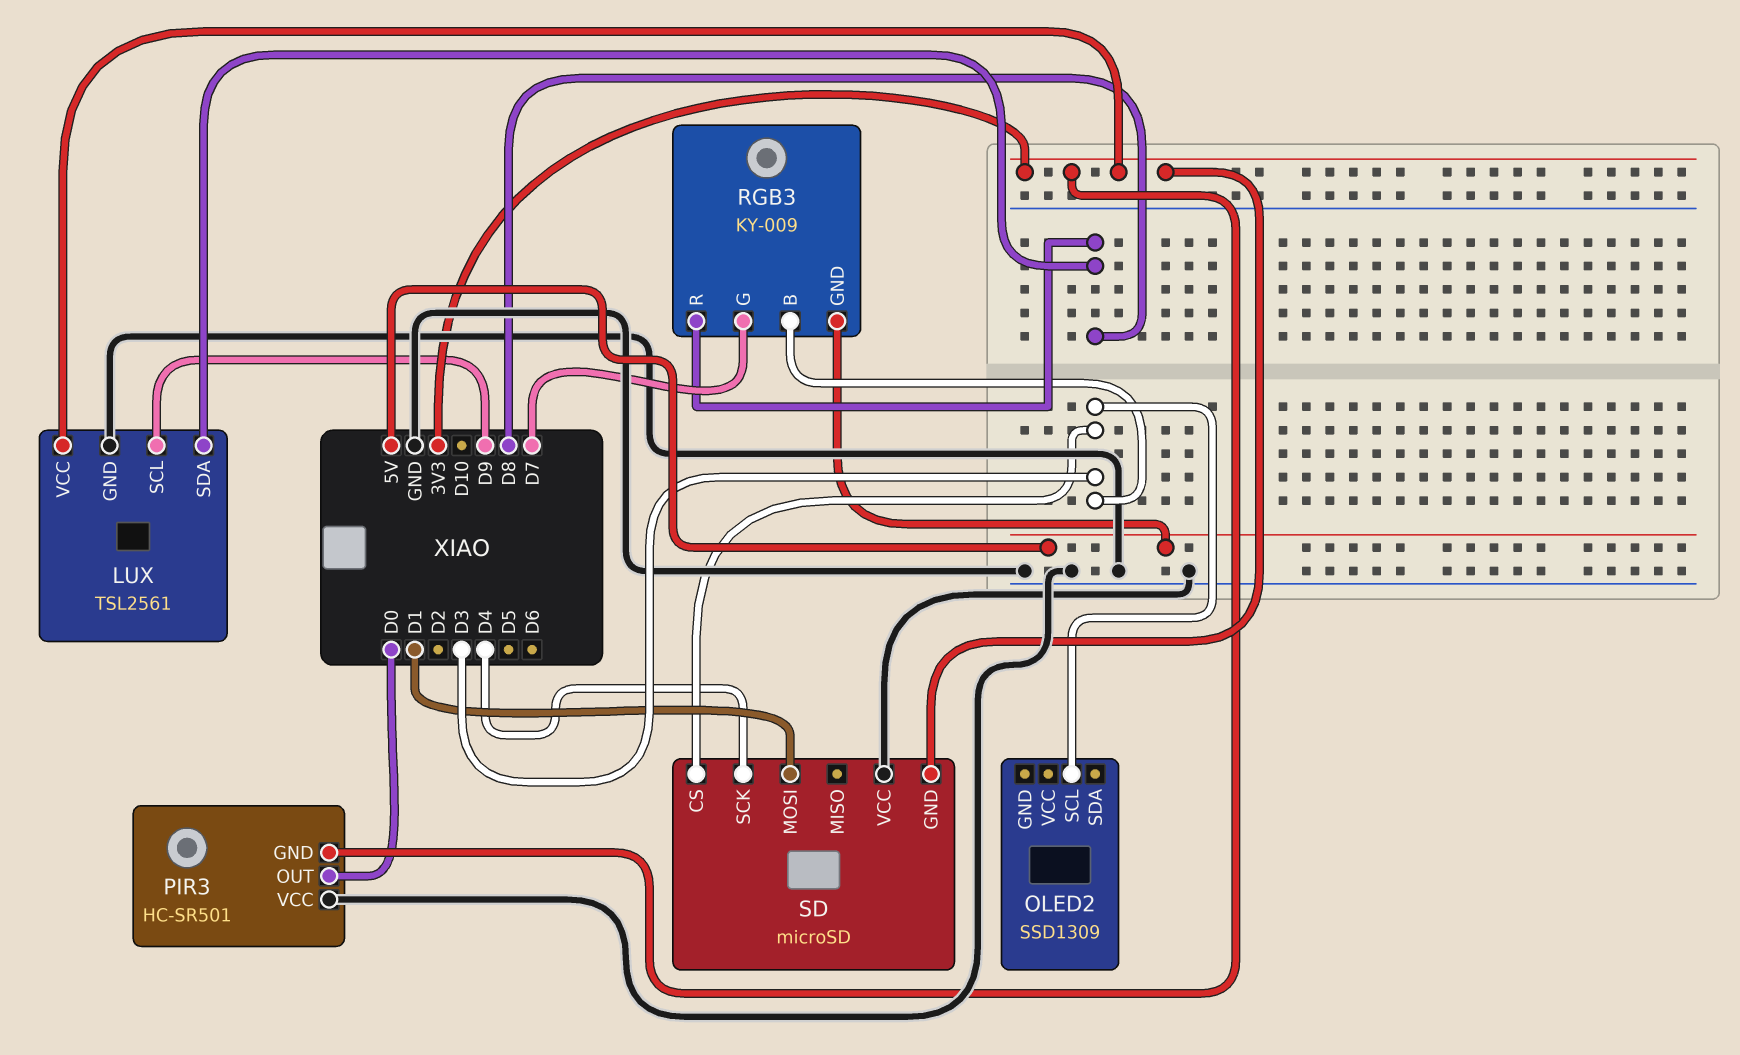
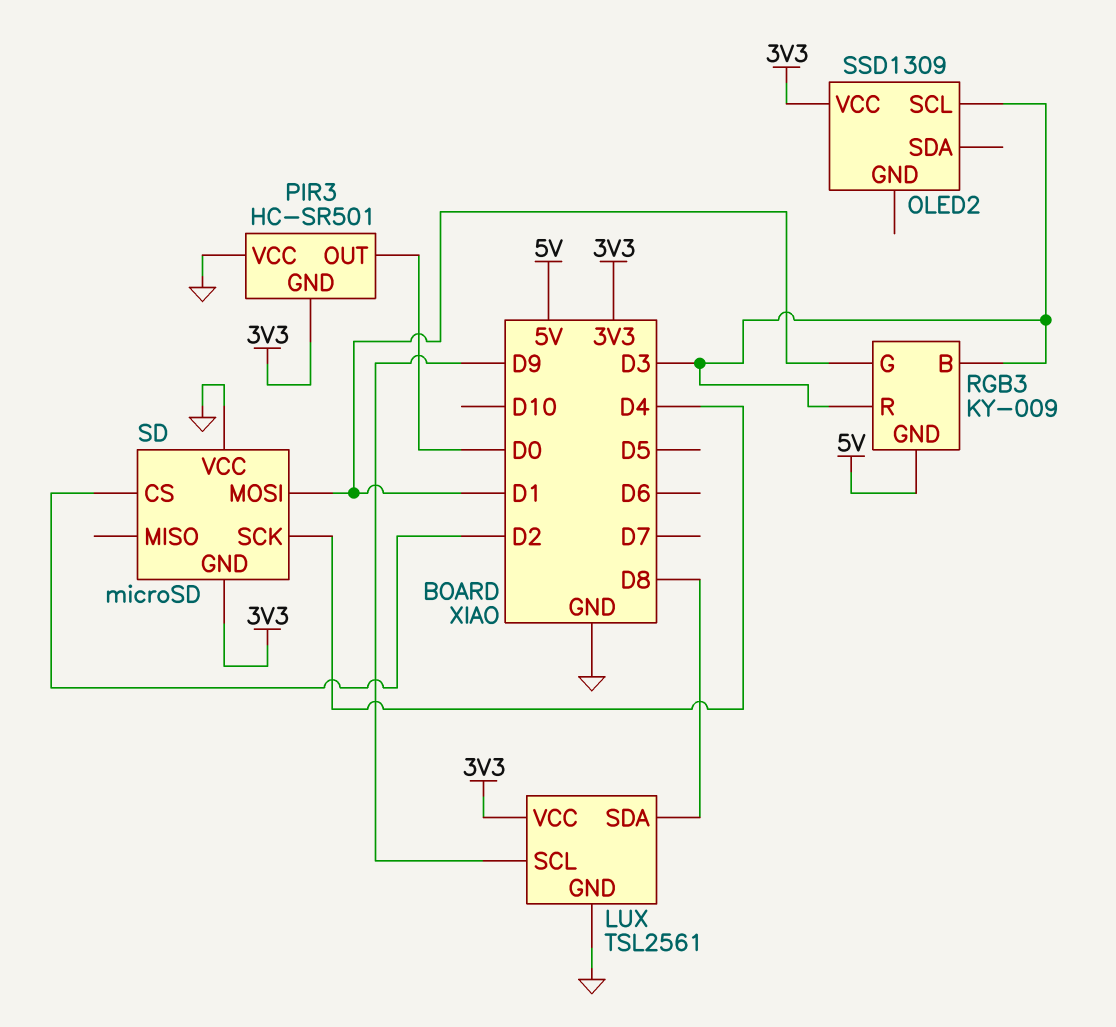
OLED2 pin VCC: none -> 3V3
RGB3 pin G: D7 -> D1
RGB3 pin R: D8 -> D3
SD pin CS: D3 -> D2

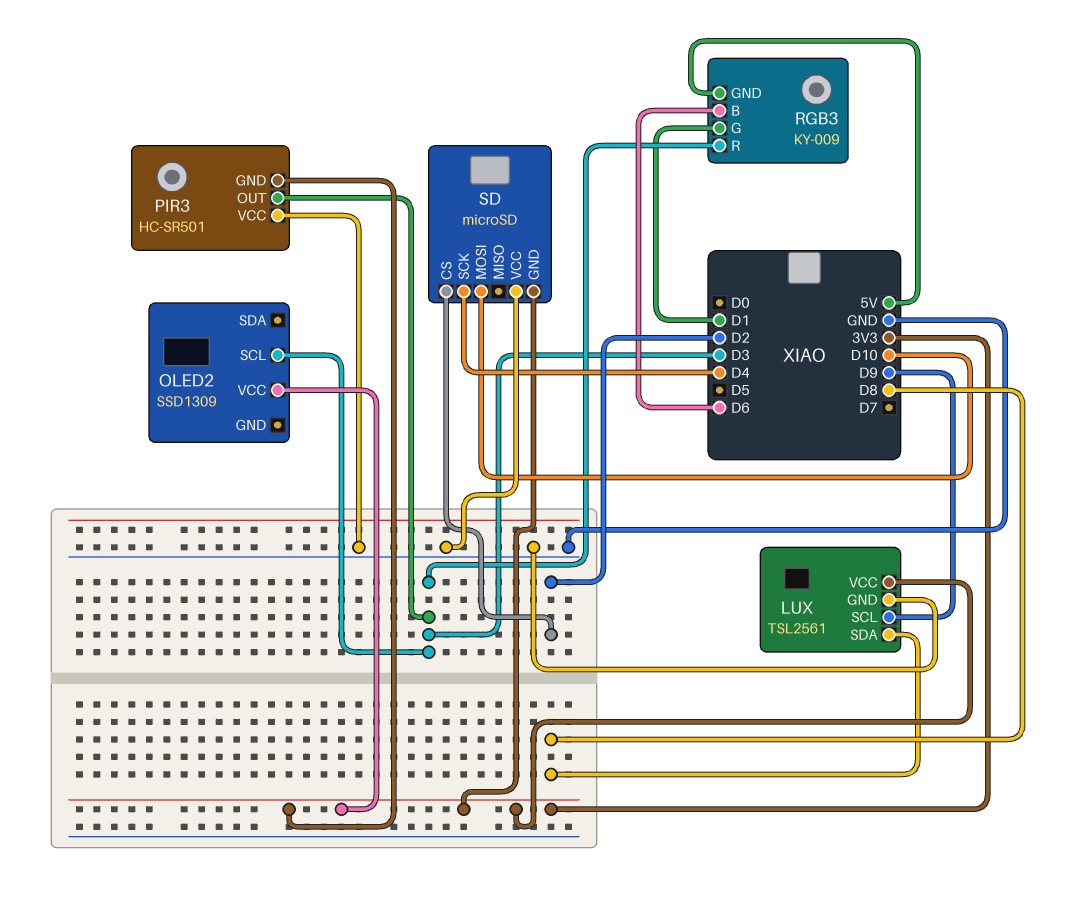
PIR3 pin OUT: D0 -> D3
RGB3 pin B: D3 -> D6
SD pin MOSI: D1 -> D10

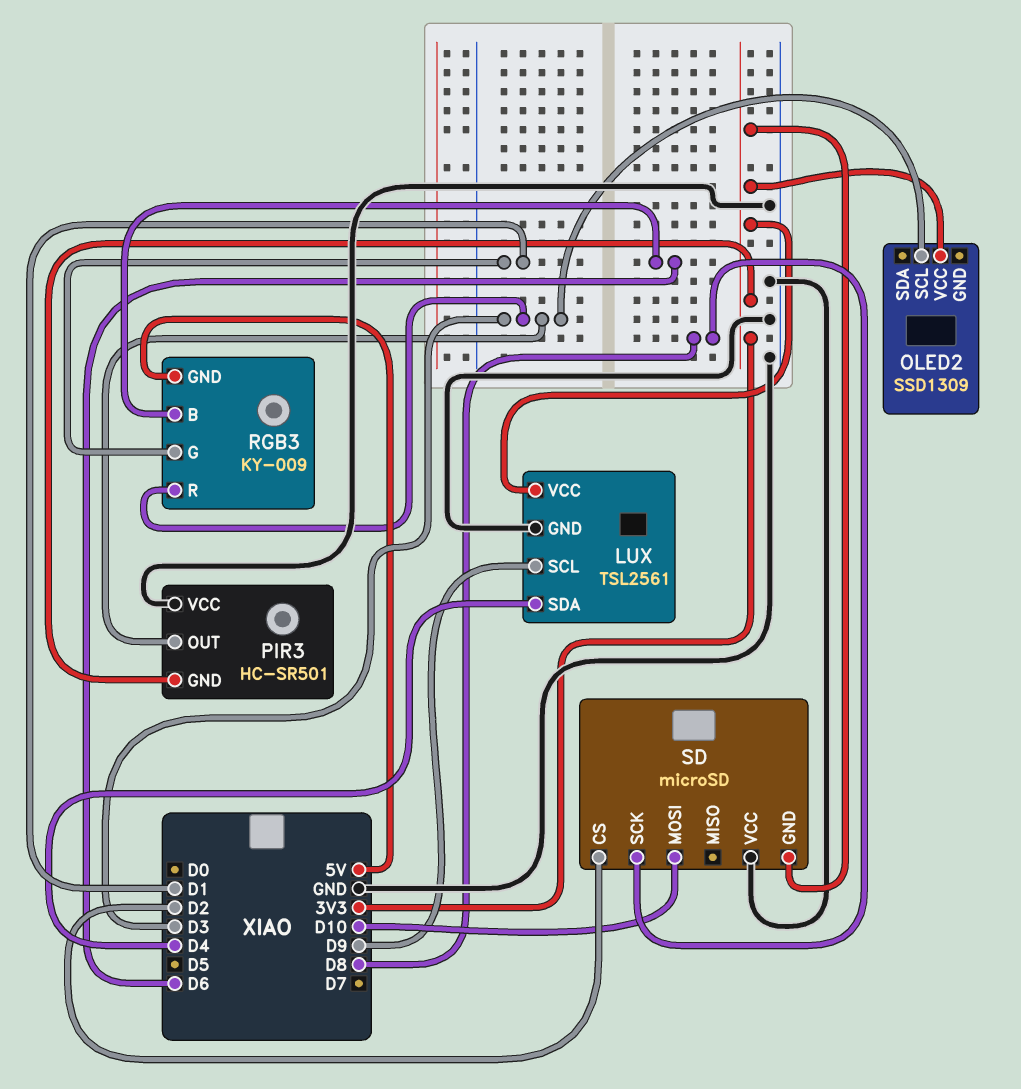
LUX pin SDA: D8 -> D4
SD pin SCK: D4 -> D8

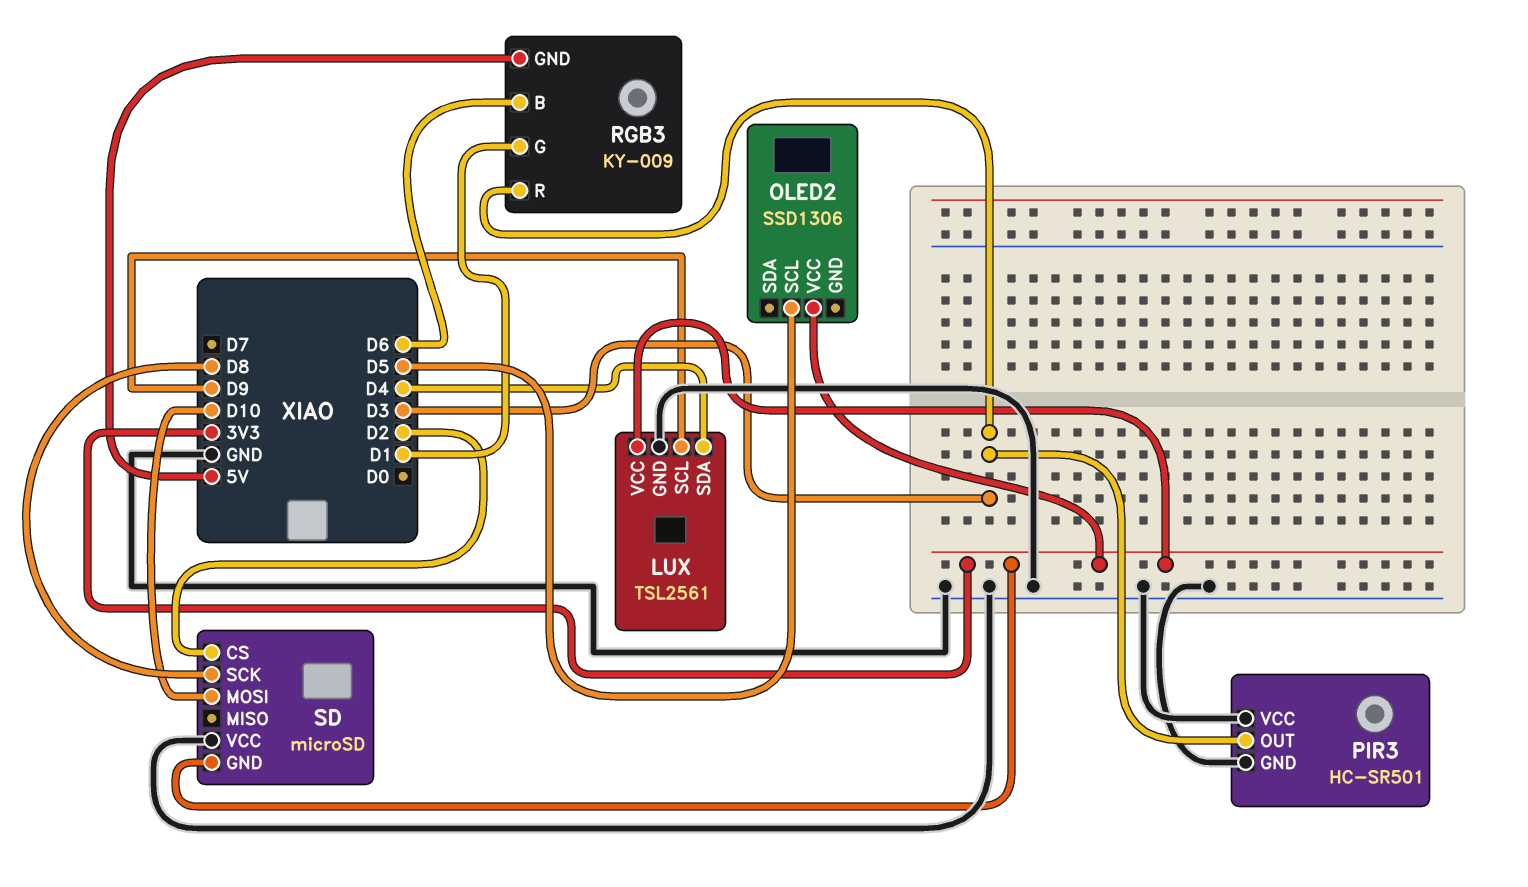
OLED2: SSD1309 -> SSD1306
OLED2 pin SCL: D3 -> D5
PIR3 pin GND: 3V3 -> GND

